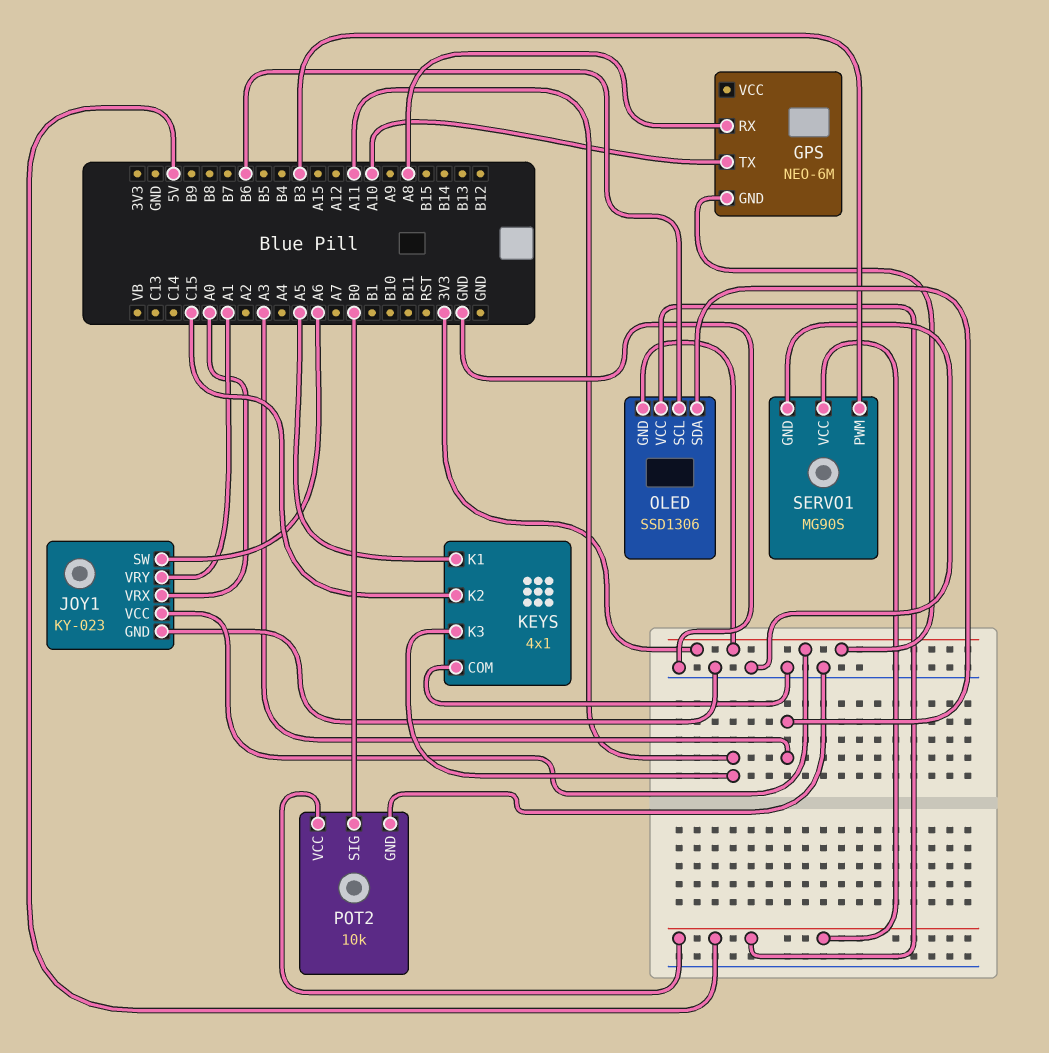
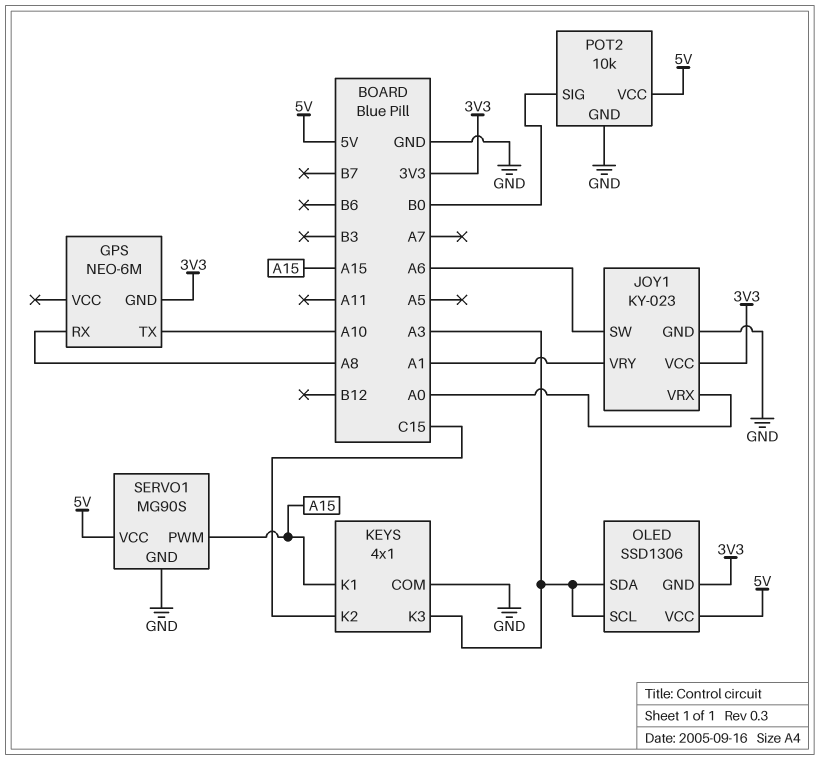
KEYS pin K1: A5 -> A15
KEYS pin K3: A11 -> A3
OLED pin SCL: B6 -> A3
SERVO1 pin PWM: B3 -> A15

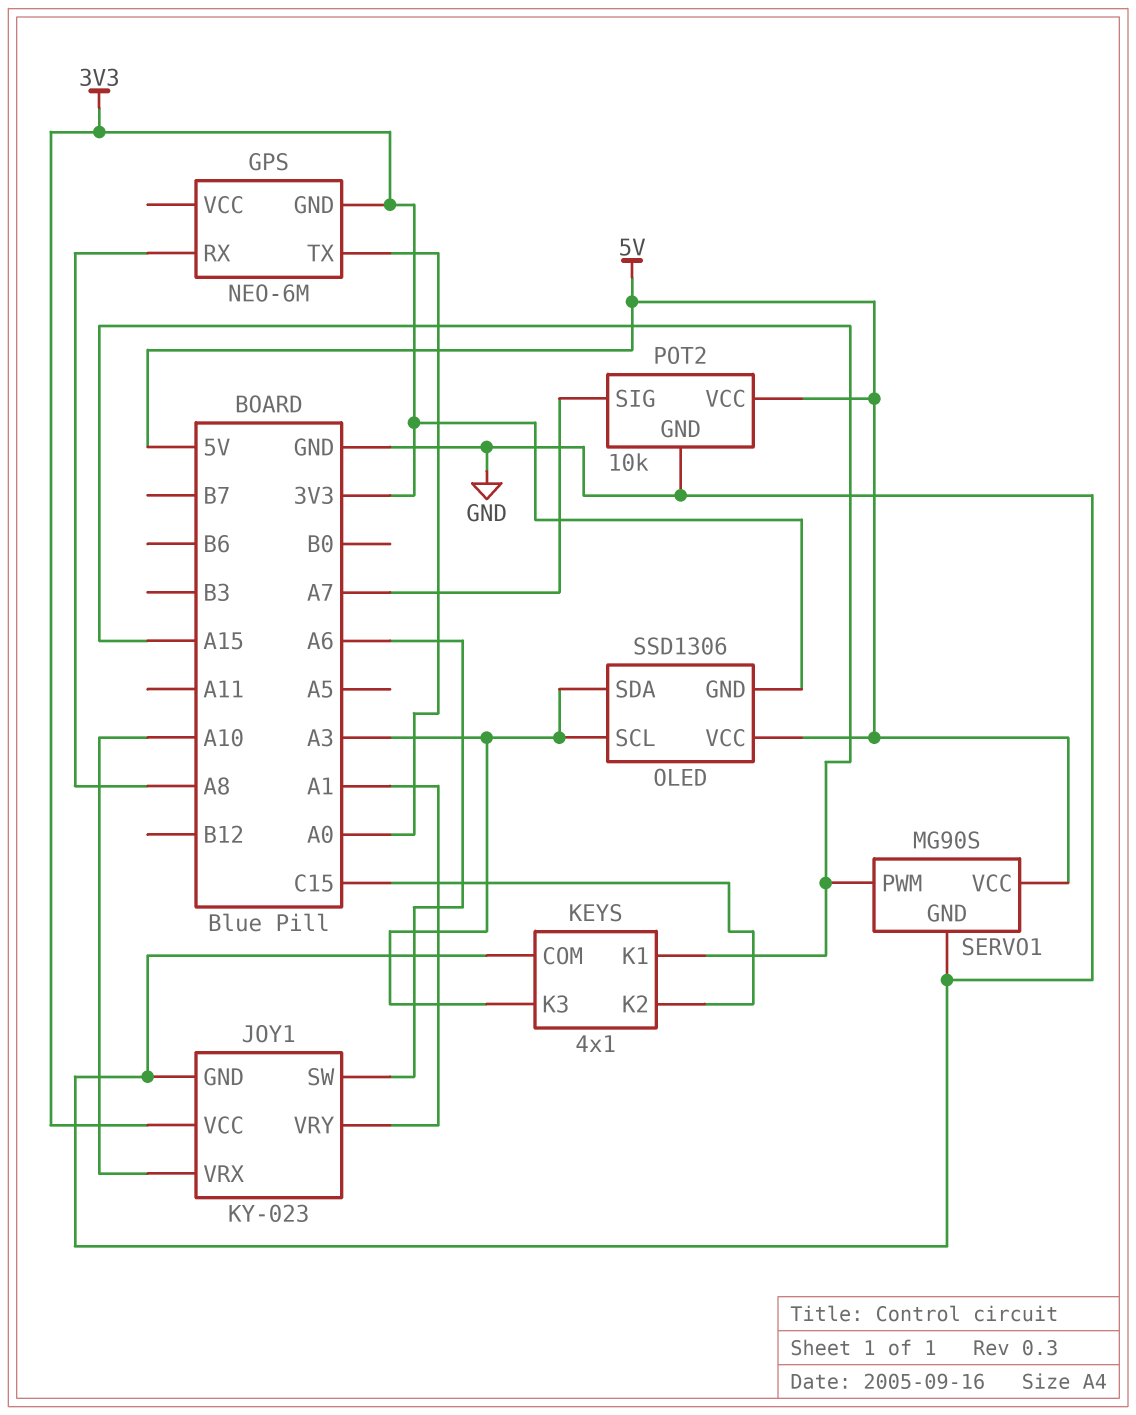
GPS pin TX: A10 -> A0
JOY1 pin VRX: A0 -> A10
POT2 pin SIG: B0 -> A7

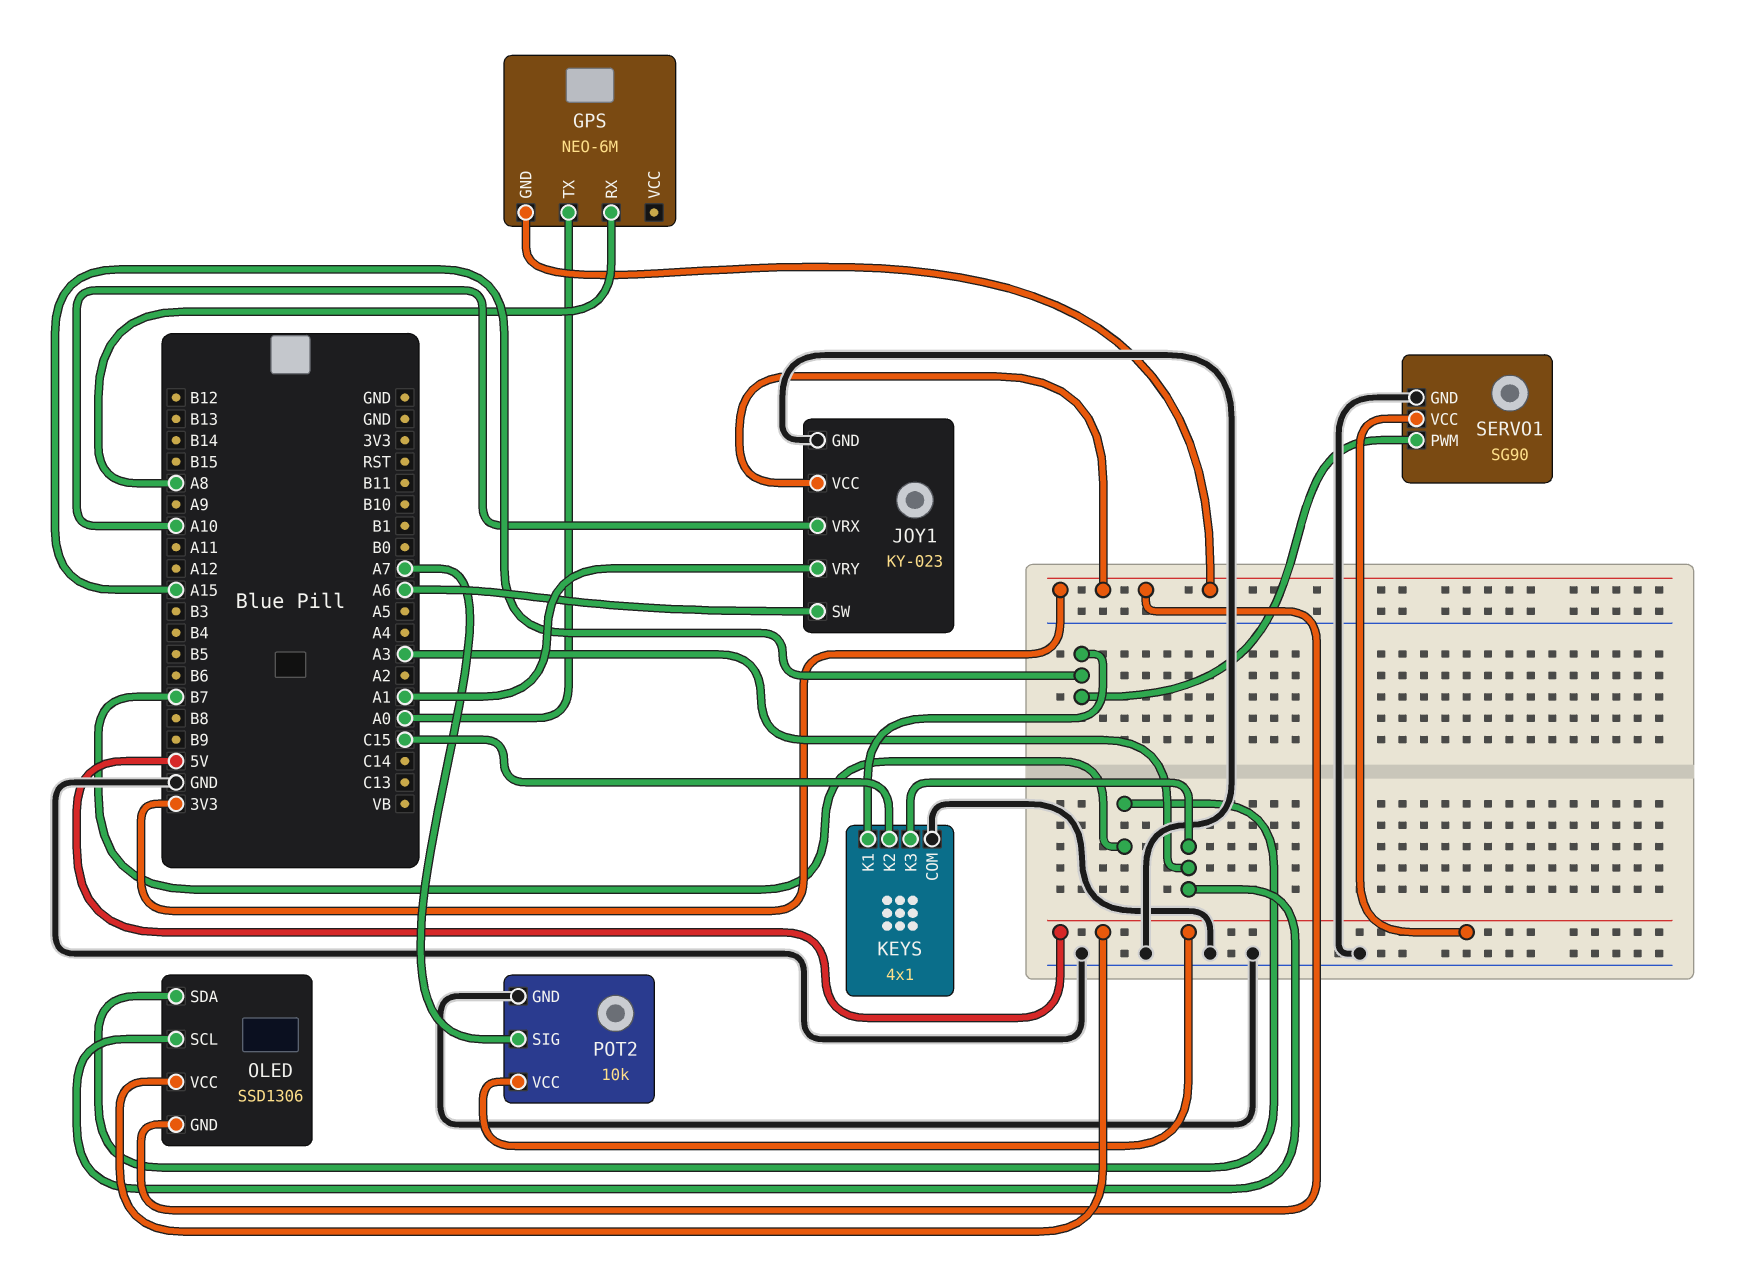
OLED pin SDA: A3 -> B7
SERVO1: MG90S -> SG90

